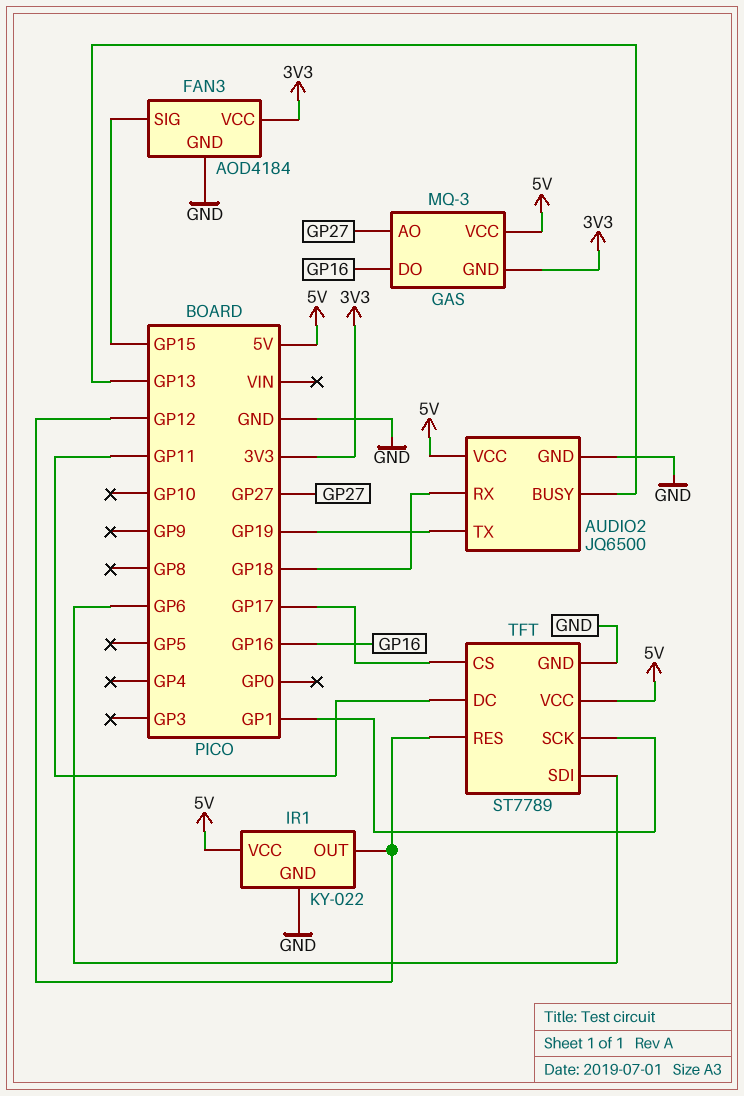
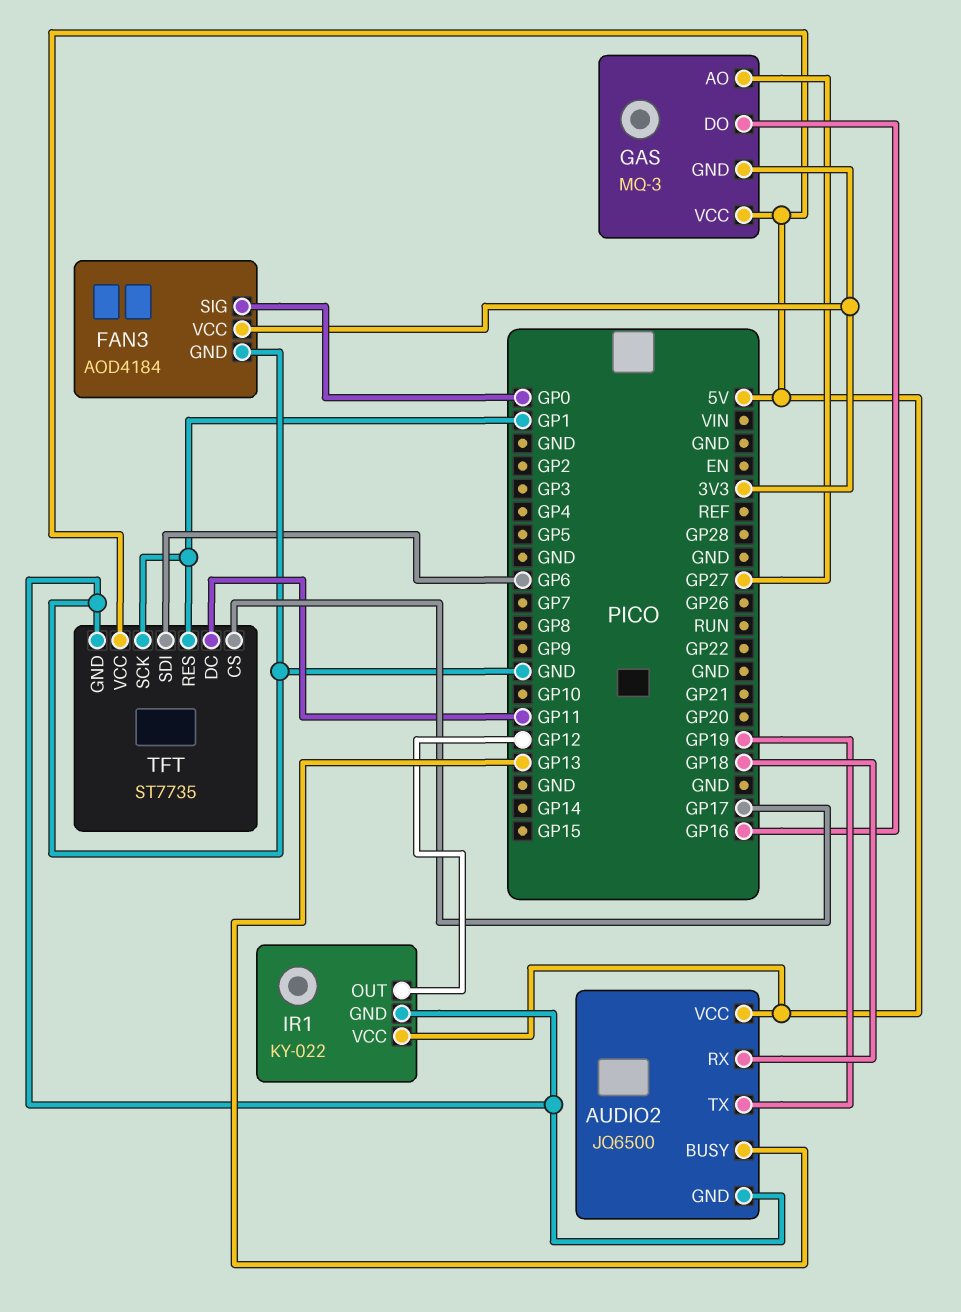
FAN3 pin SIG: GP15 -> GP0
TFT: ST7789 -> ST7735
TFT pin RES: GP12 -> GP1

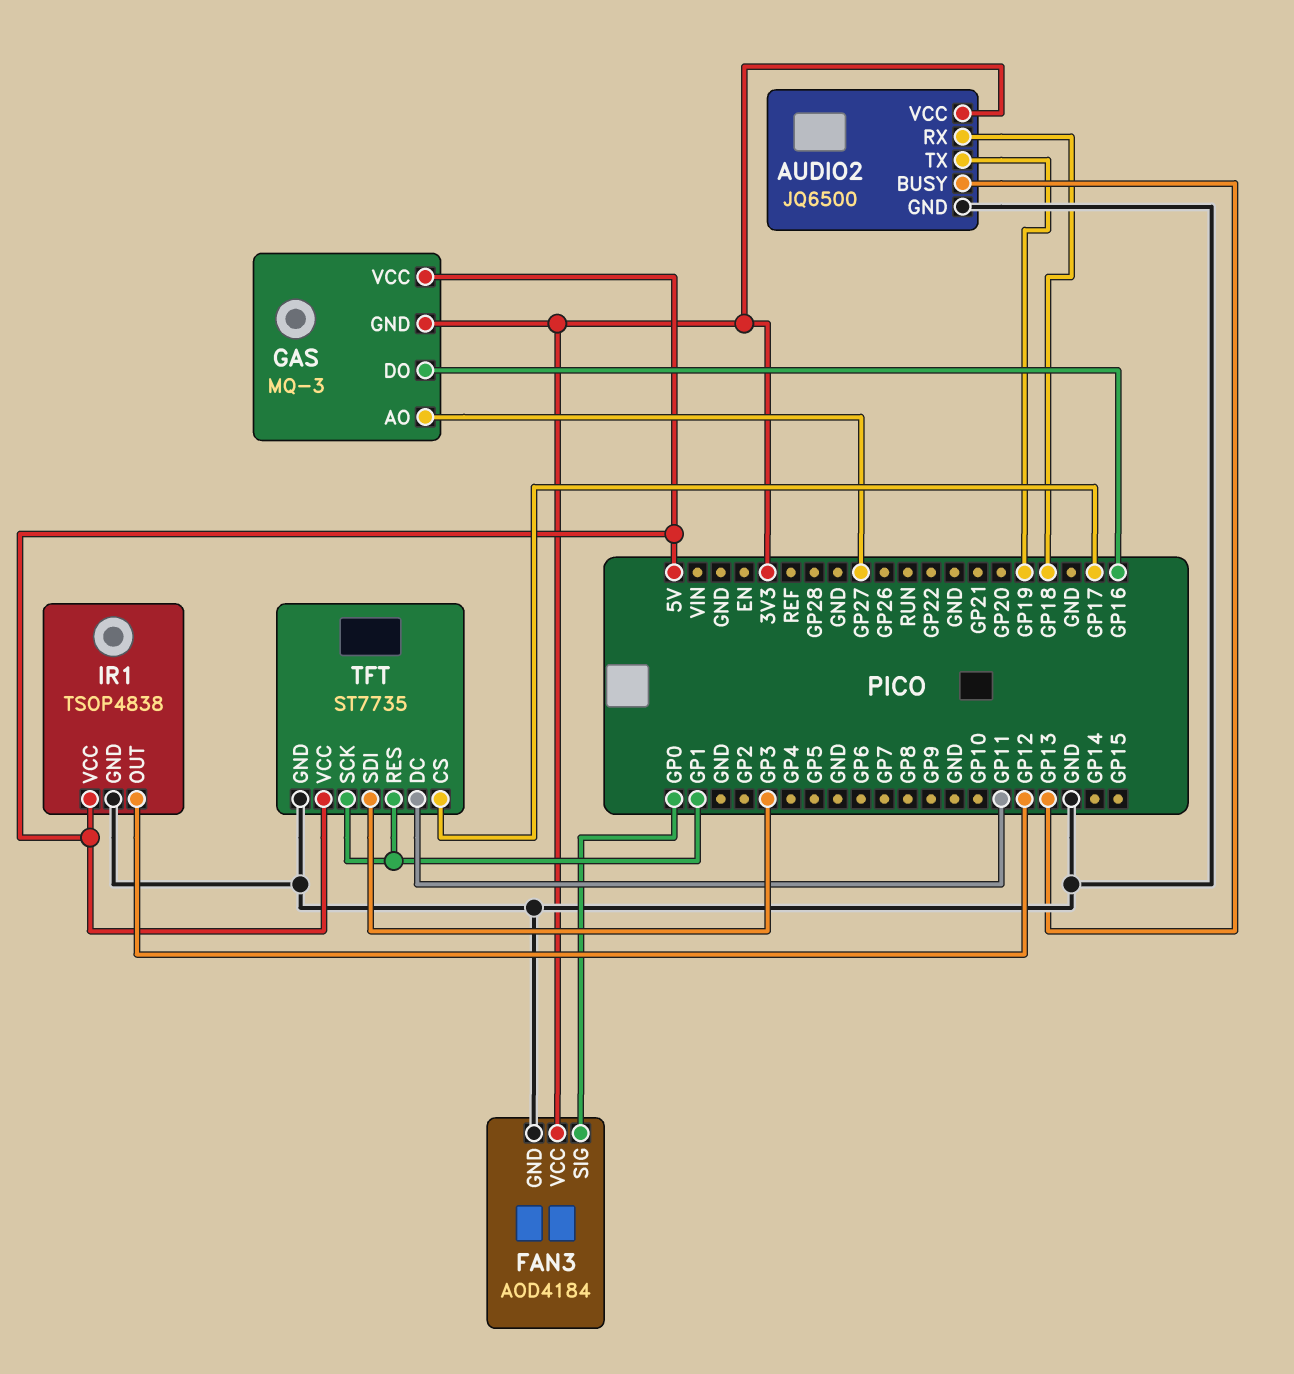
AUDIO2 pin VCC: 5V -> 3V3
IR1: KY-022 -> TSOP4838
TFT pin SDI: GP6 -> GP3

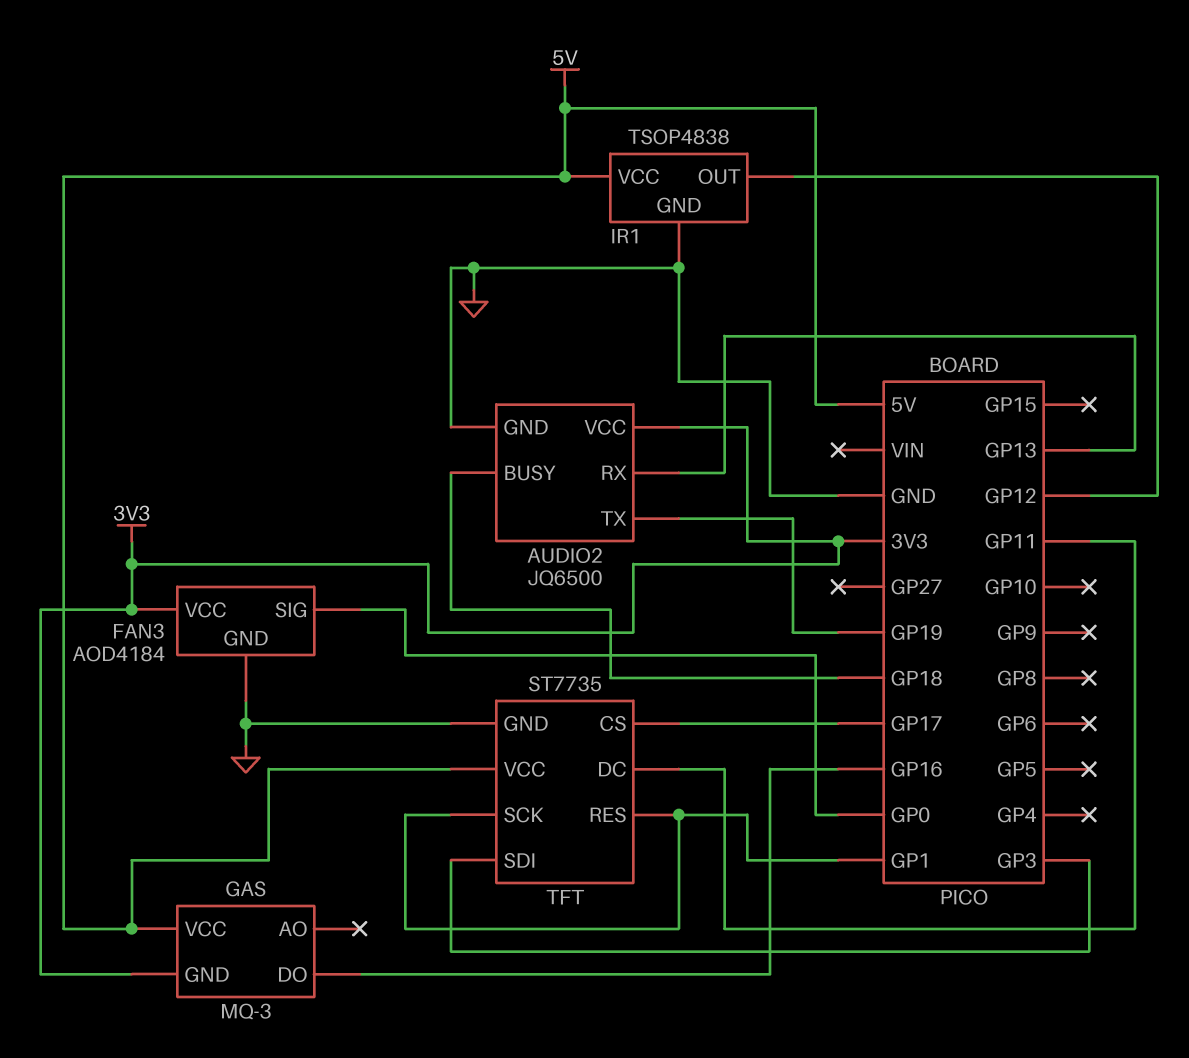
AUDIO2 pin BUSY: GP13 -> GP18
AUDIO2 pin RX: GP18 -> GP13
GAS pin AO: GP27 -> none

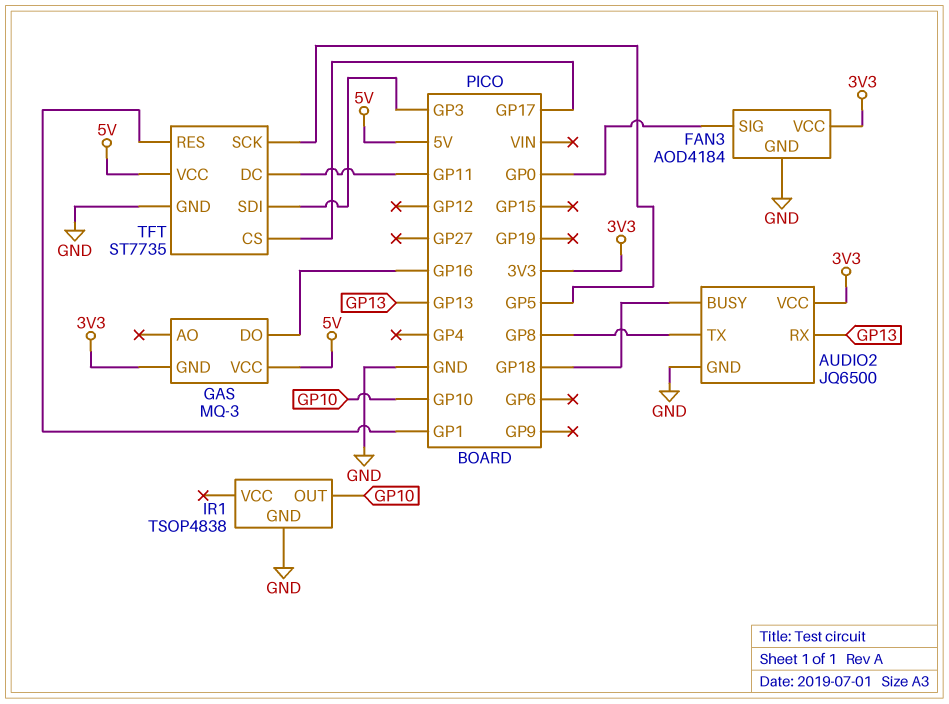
AUDIO2 pin TX: GP19 -> GP8
IR1 pin OUT: GP12 -> GP10
IR1 pin VCC: 5V -> none
TFT pin SCK: GP1 -> GP5

